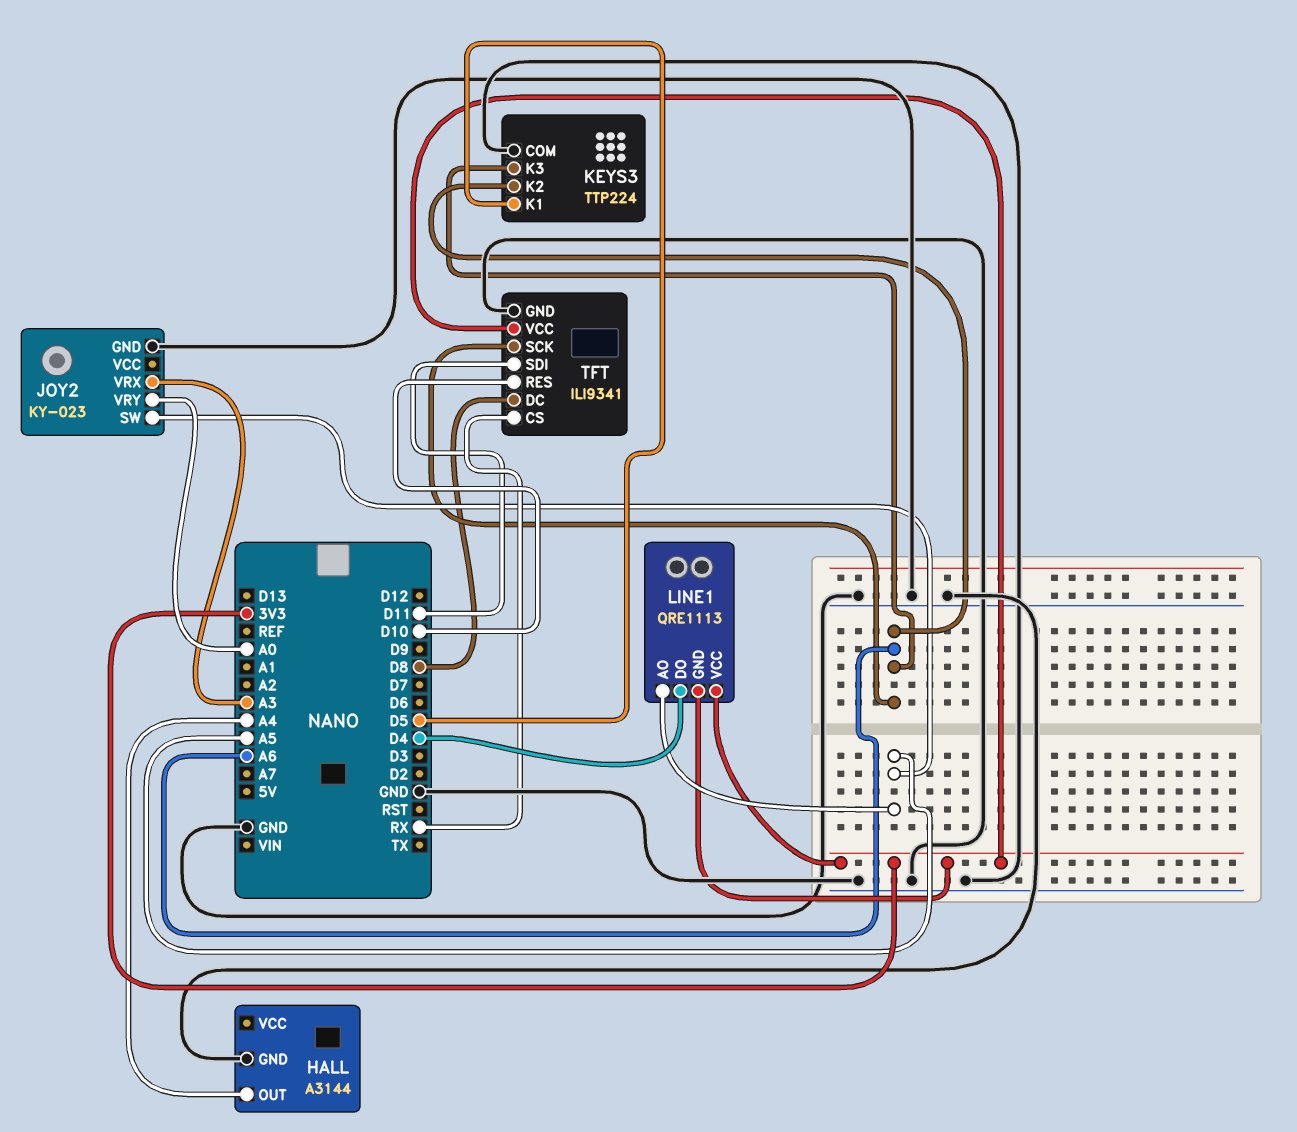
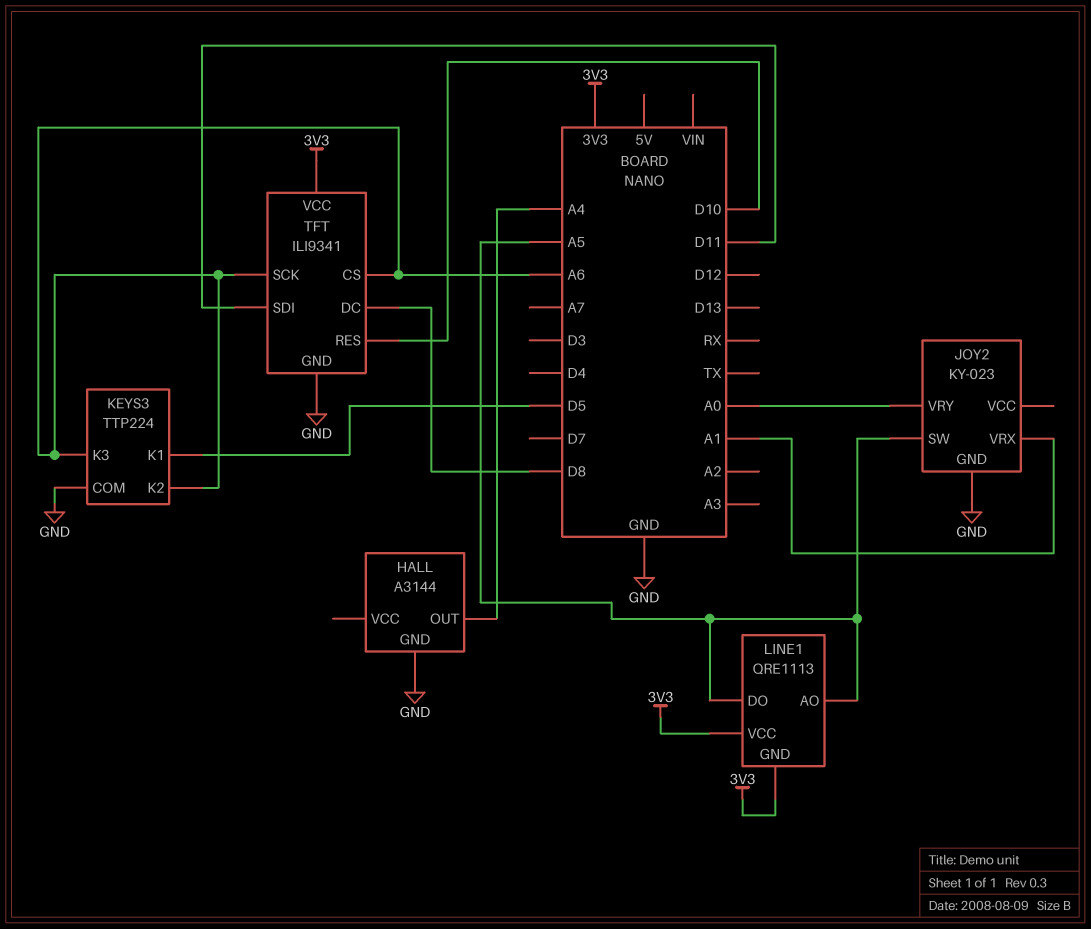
JOY2 pin VRX: A3 -> A1
LINE1 pin DO: D4 -> A5
TFT pin CS: RX -> A6

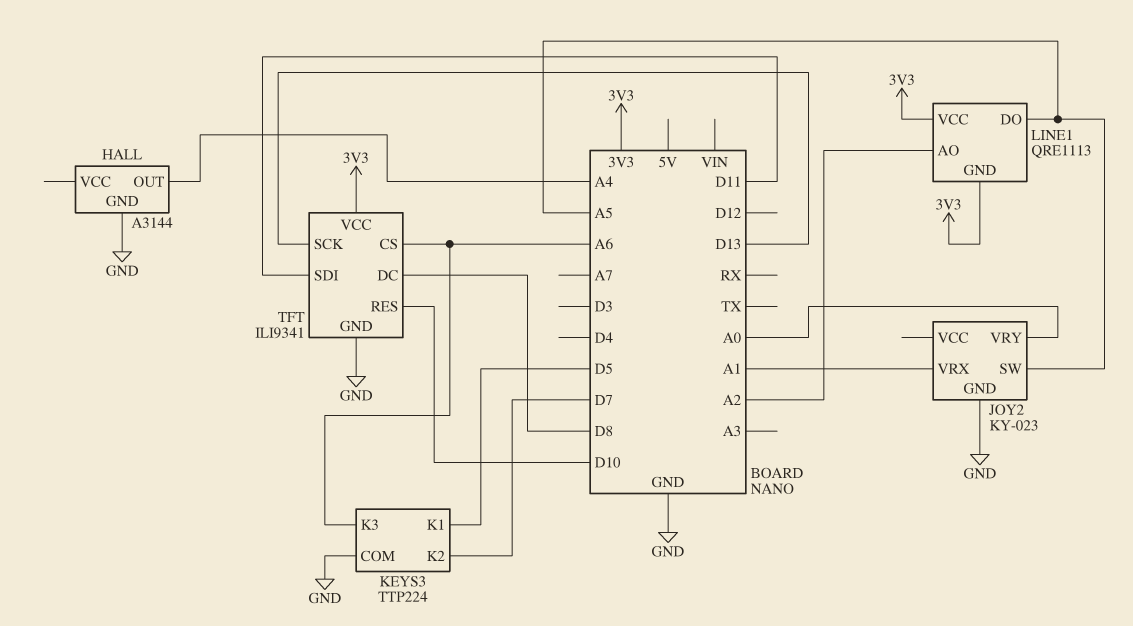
KEYS3 pin K2: A6 -> D7
LINE1 pin AO: A5 -> A2
TFT pin SCK: A6 -> D13

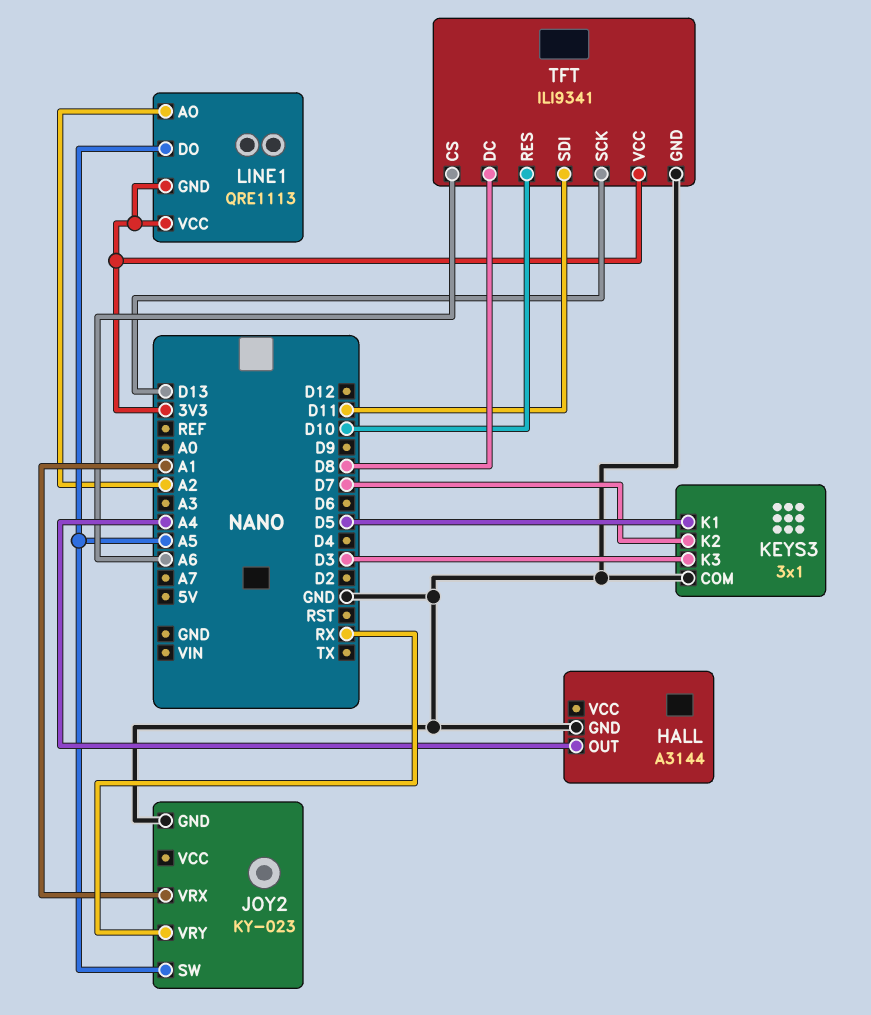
JOY2 pin VRY: A0 -> RX
KEYS3: TTP224 -> 3x1
KEYS3 pin K3: A6 -> D3

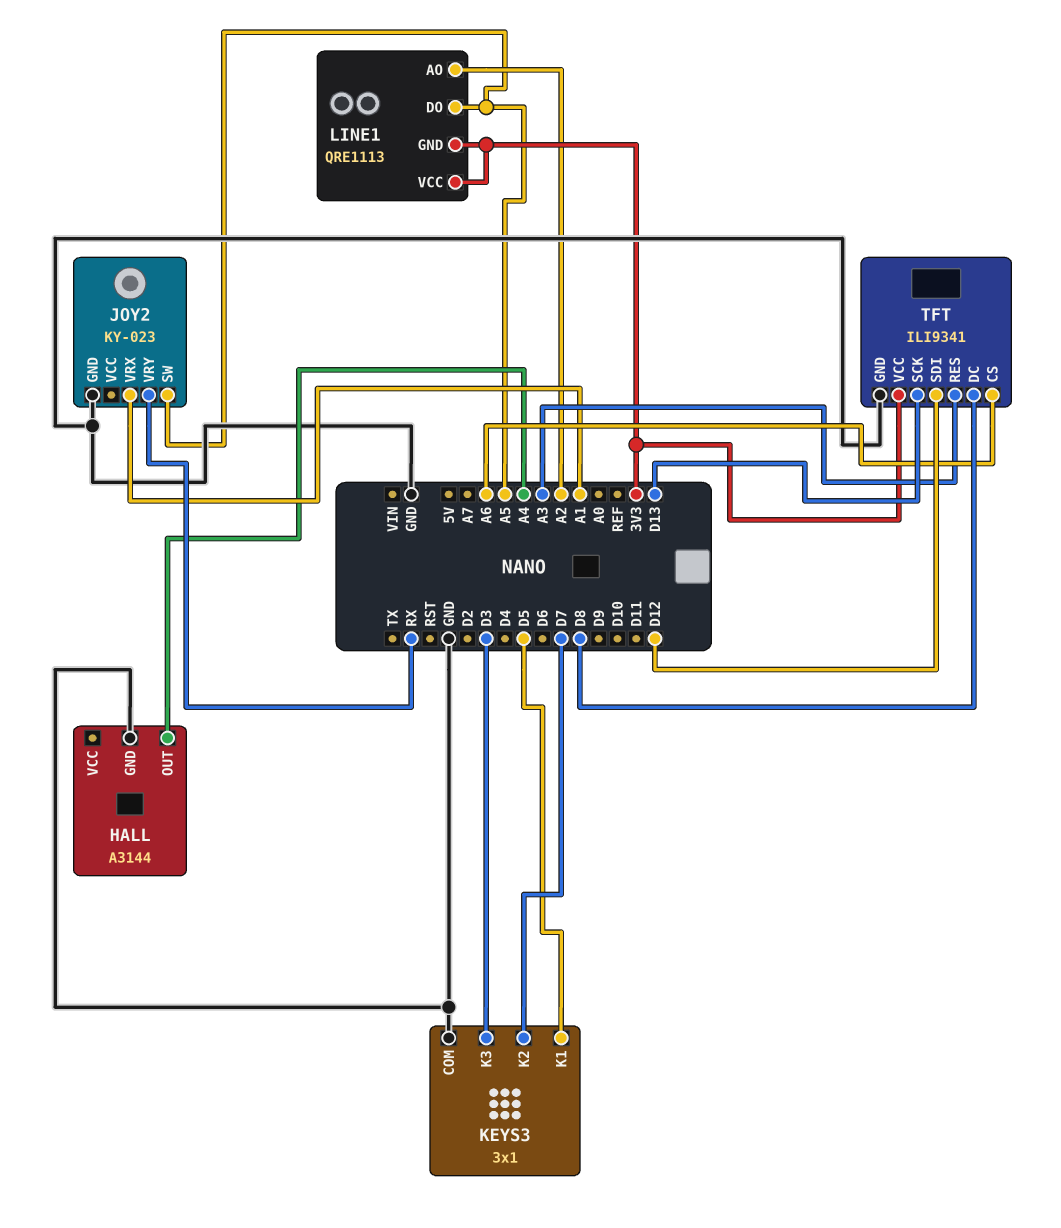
TFT pin RES: D10 -> A3
TFT pin SDI: D11 -> D12

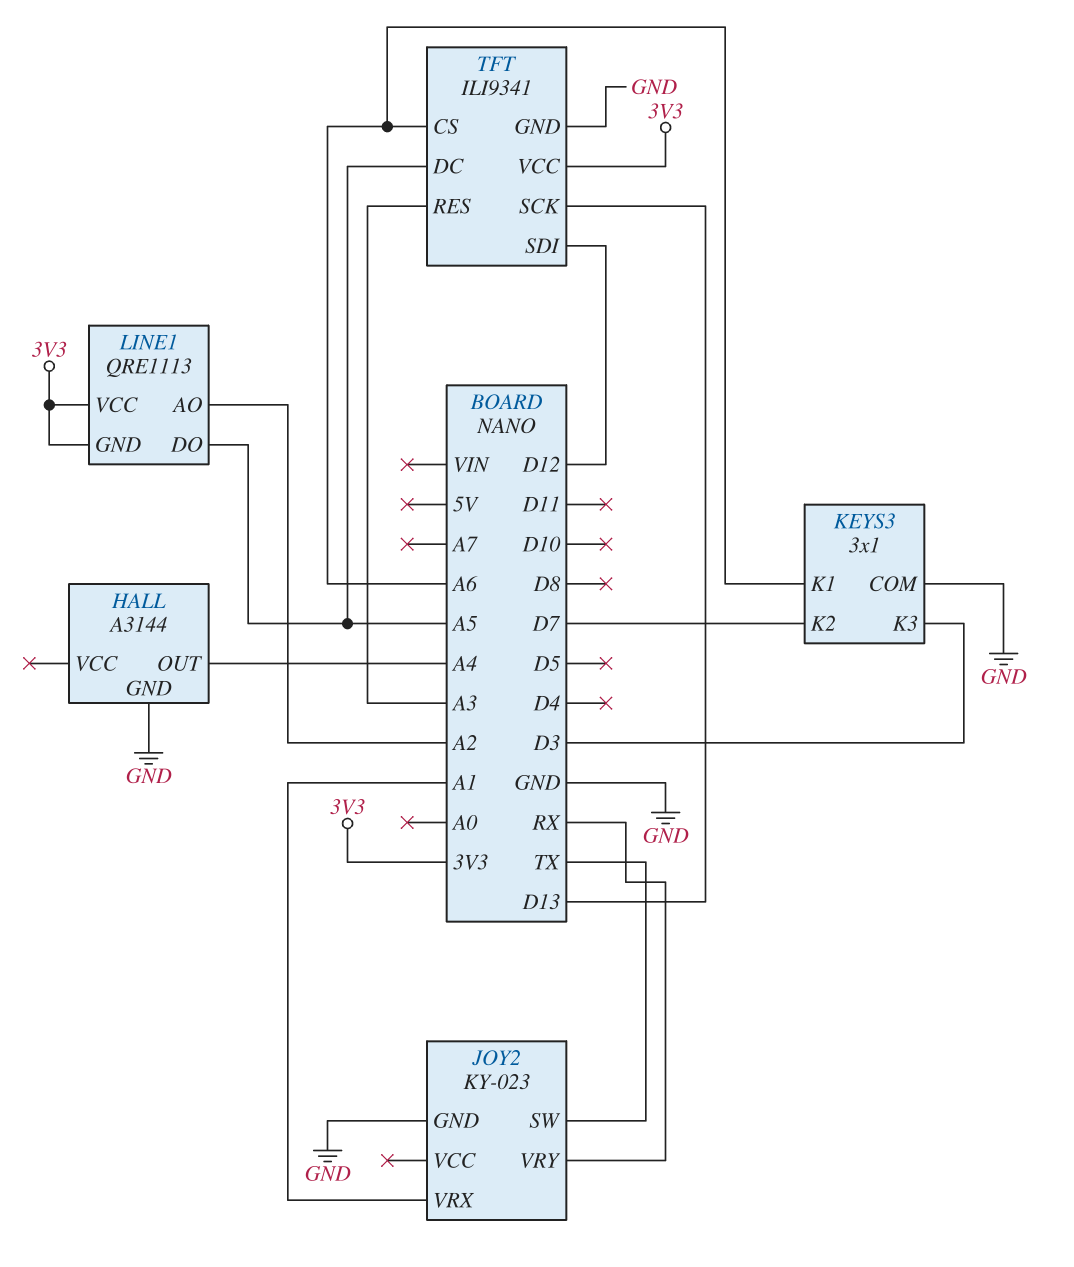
JOY2 pin SW: A5 -> TX
KEYS3 pin K1: D5 -> A6
TFT pin DC: D8 -> A5

